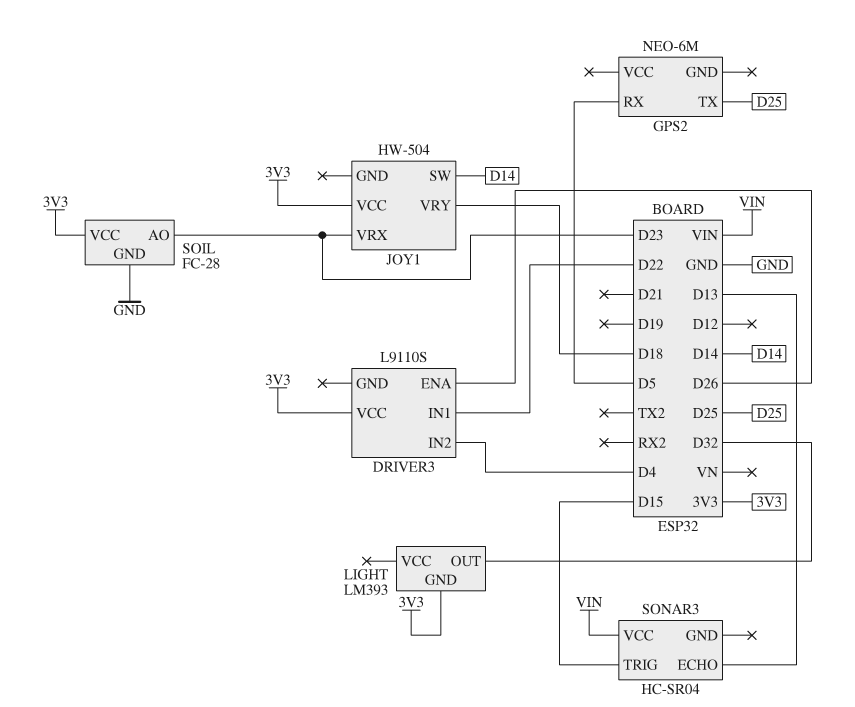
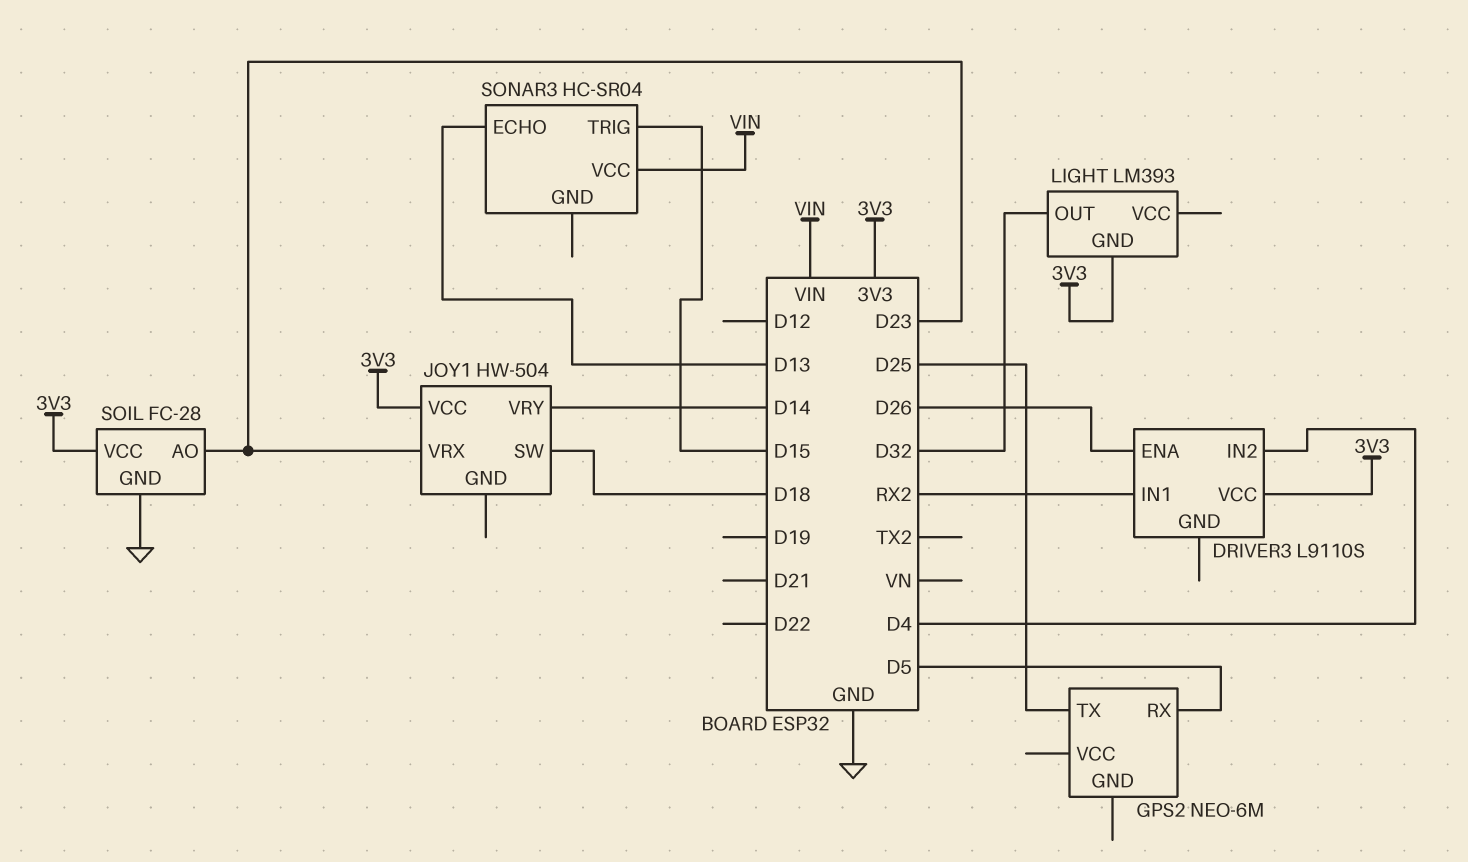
DRIVER3 pin IN1: D22 -> RX2
JOY1 pin SW: D14 -> D18
JOY1 pin VRY: D18 -> D14

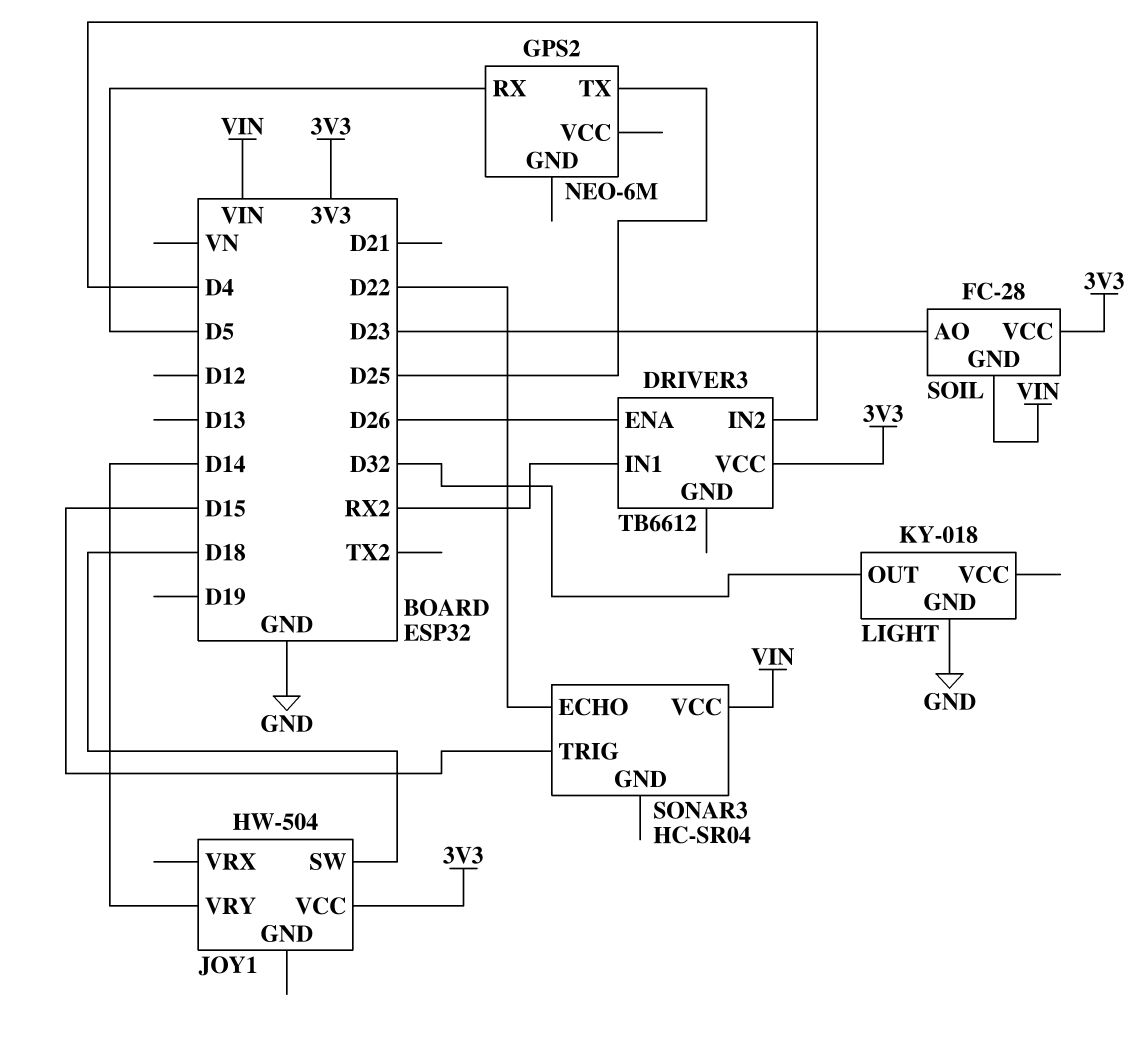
DRIVER3: L9110S -> TB6612
JOY1 pin VRX: D23 -> none
LIGHT: LM393 -> KY-018
LIGHT pin GND: 3V3 -> GND
SOIL pin GND: GND -> VIN
SONAR3 pin ECHO: D13 -> D22

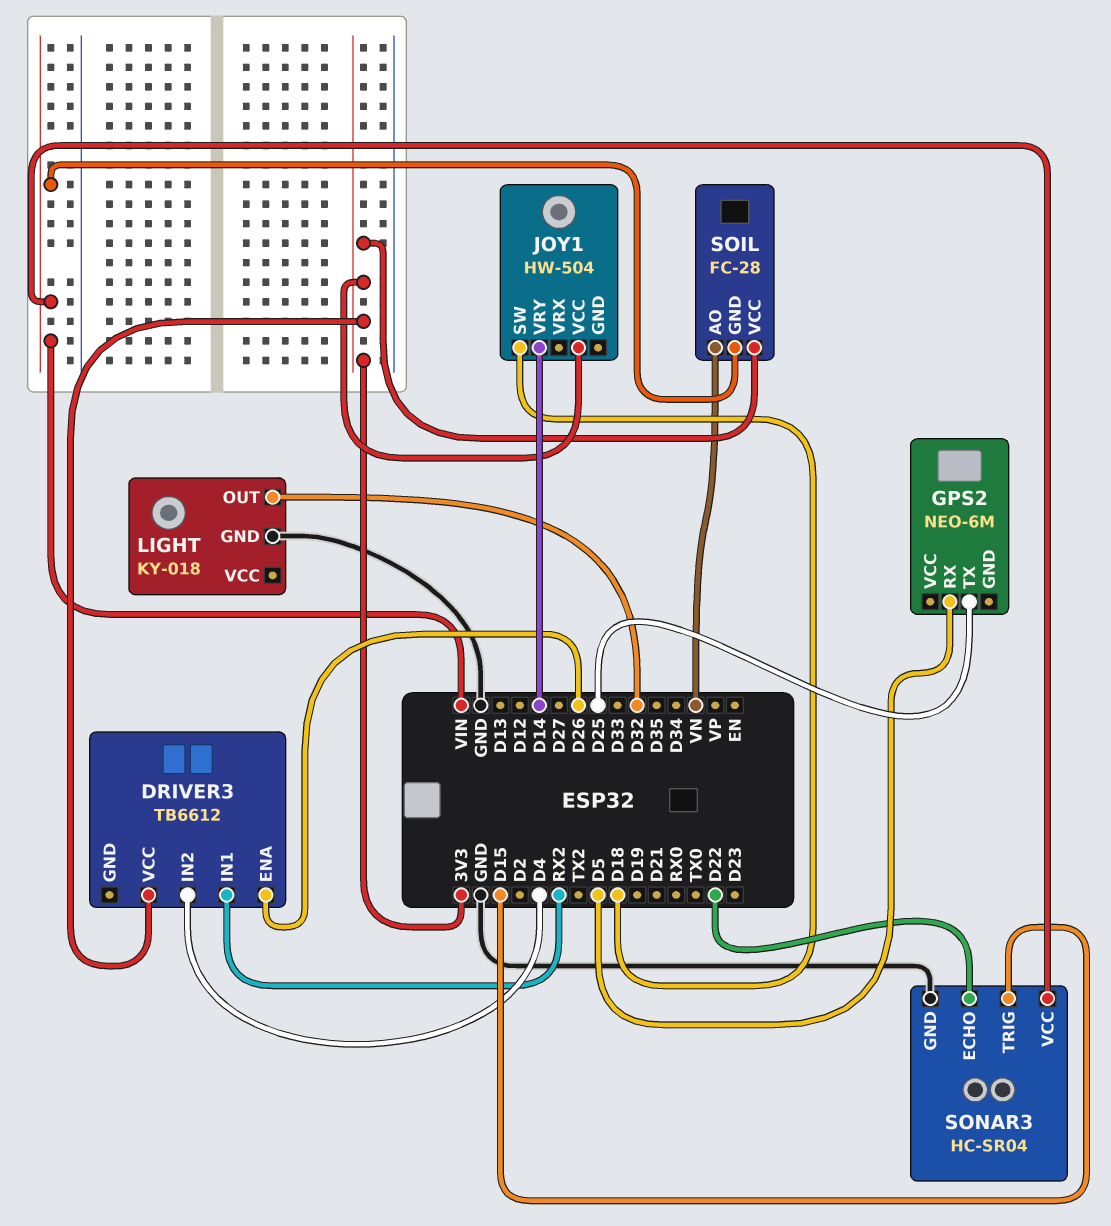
SOIL pin AO: D23 -> VN
SONAR3 pin GND: none -> GND

